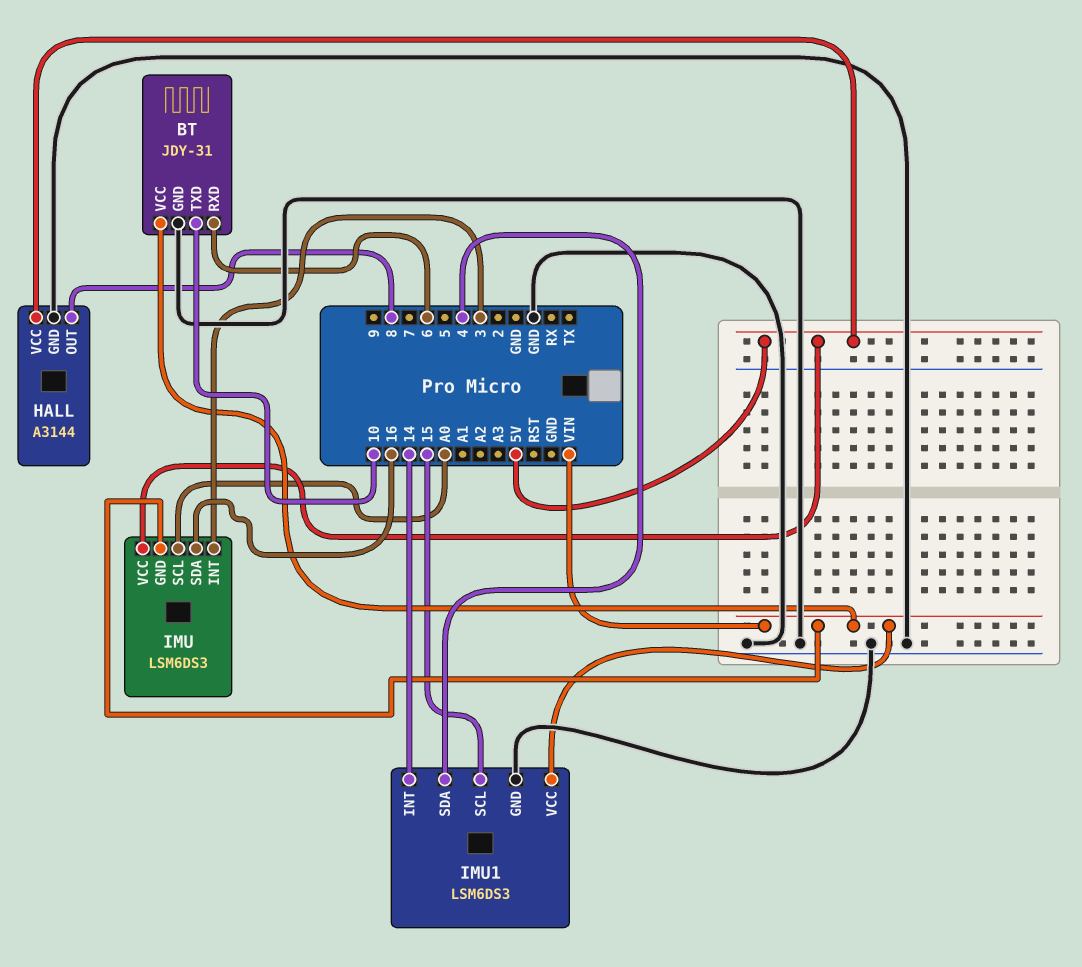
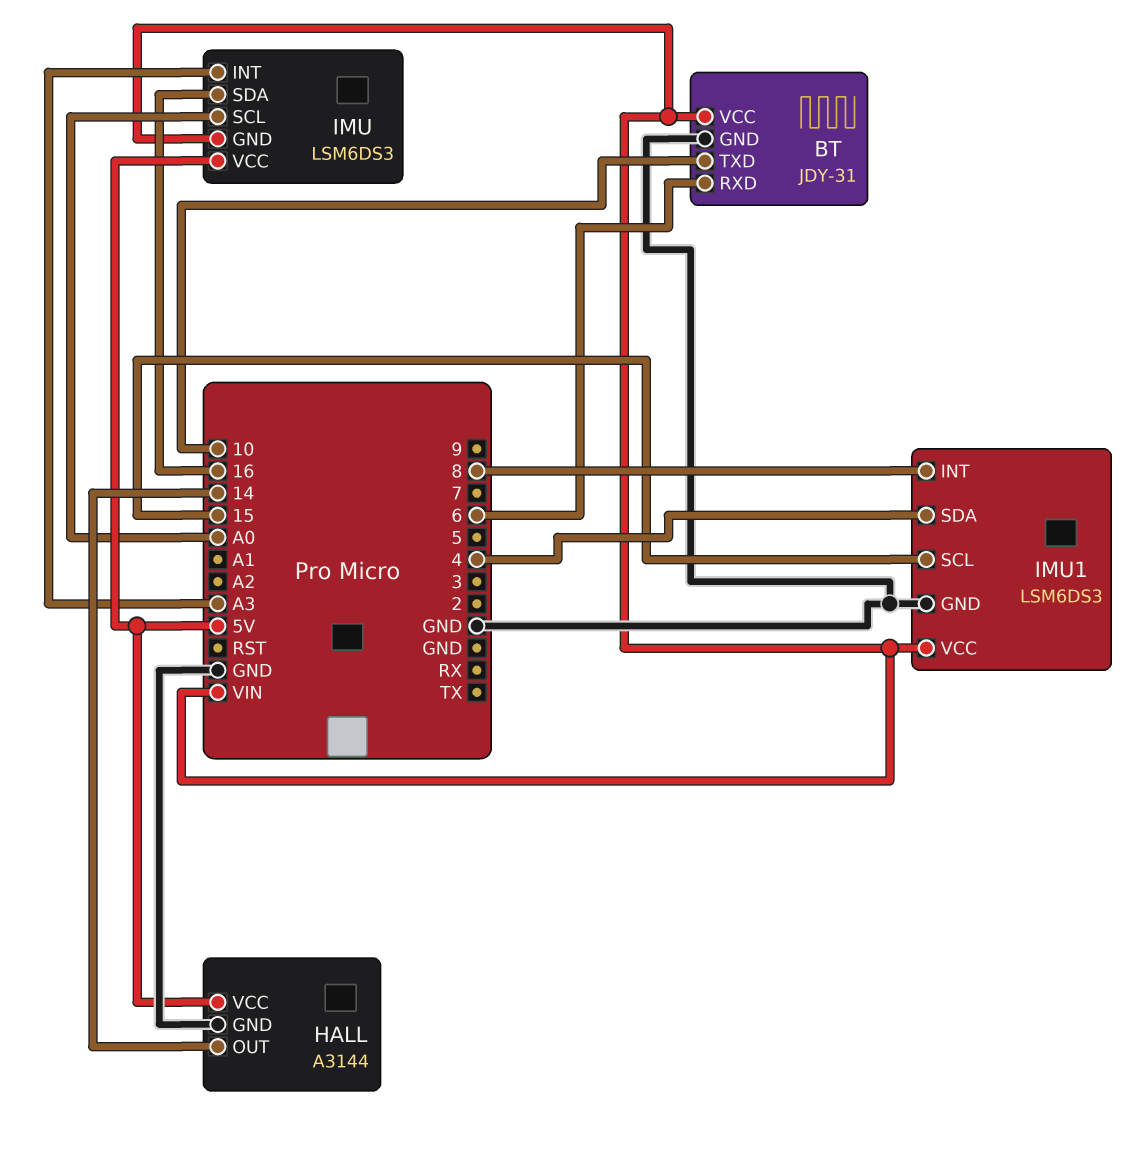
HALL pin OUT: 8 -> 14
IMU pin INT: 3 -> A3
IMU1 pin INT: 14 -> 8

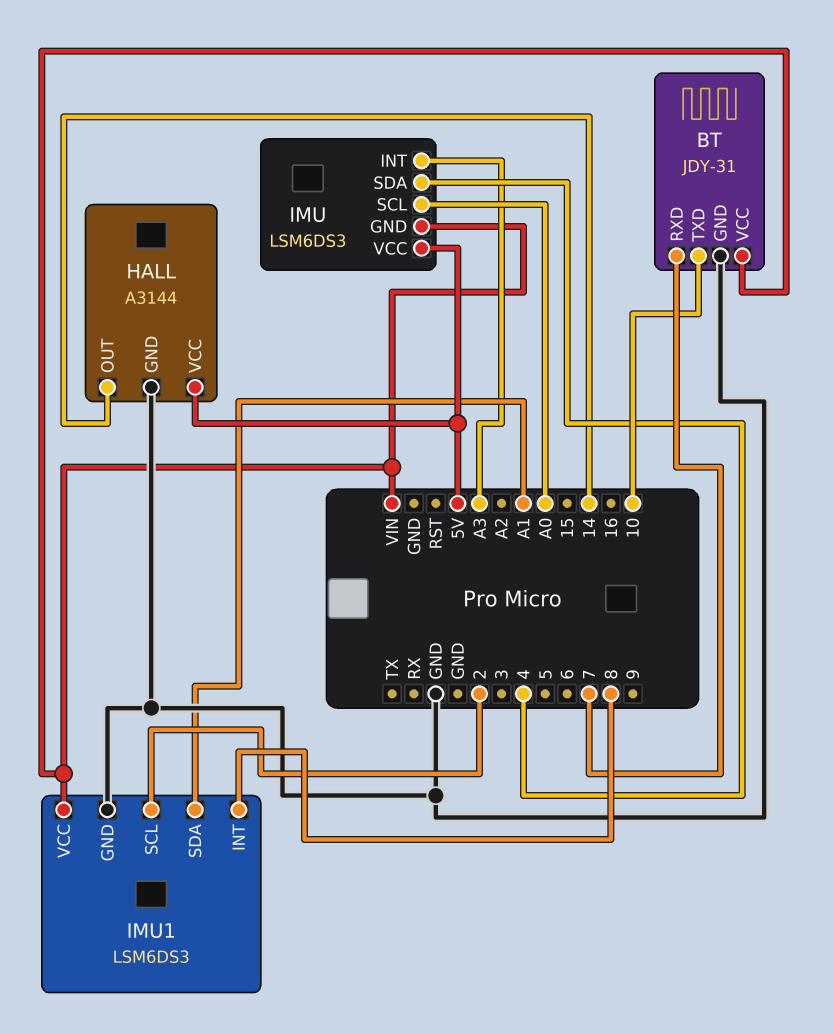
BT pin RXD: 6 -> 7
IMU pin SDA: 16 -> 4
IMU1 pin SCL: 15 -> 2
IMU1 pin SDA: 4 -> A1

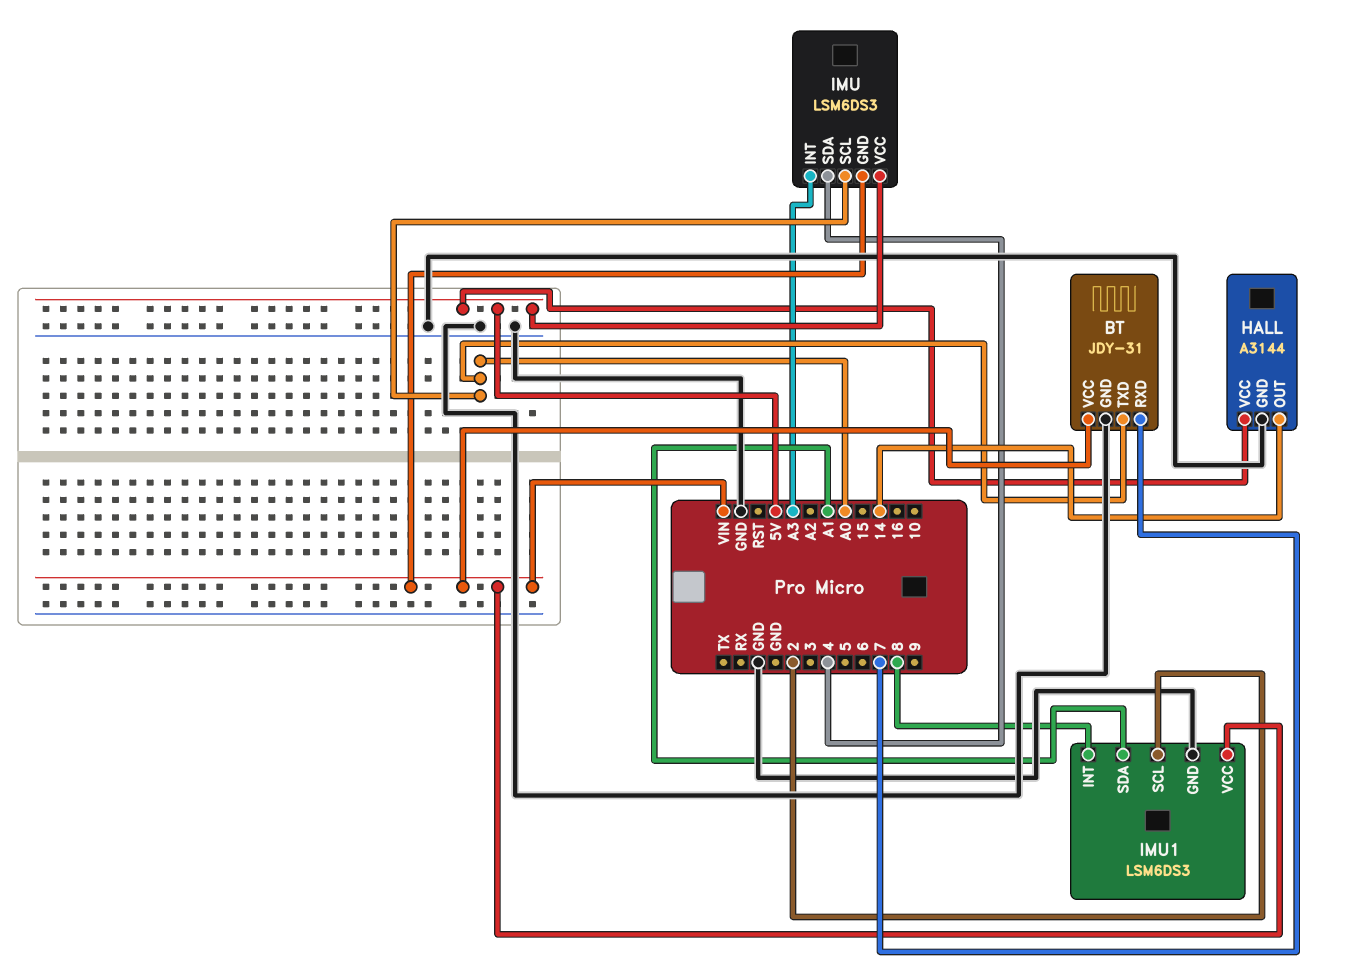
BT pin TXD: 10 -> A0

